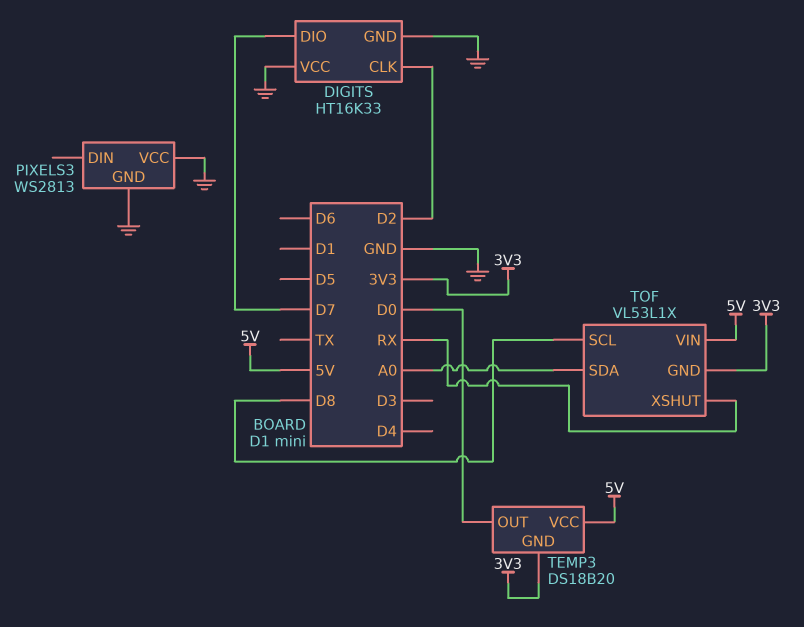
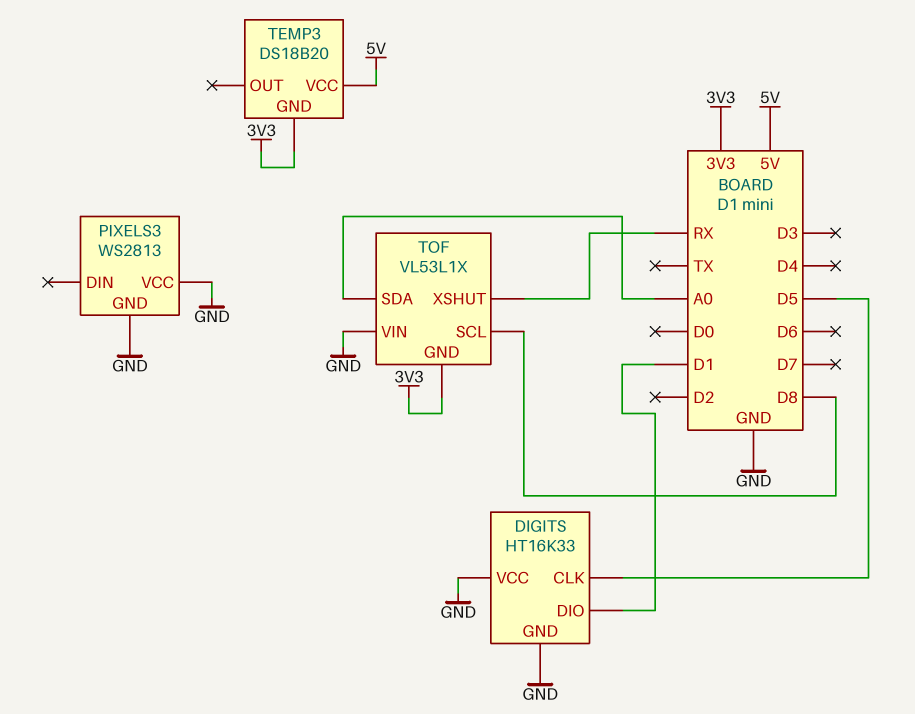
DIGITS pin CLK: D2 -> D5
DIGITS pin DIO: D7 -> D1
TEMP3 pin OUT: D0 -> none
TOF pin VIN: 5V -> GND

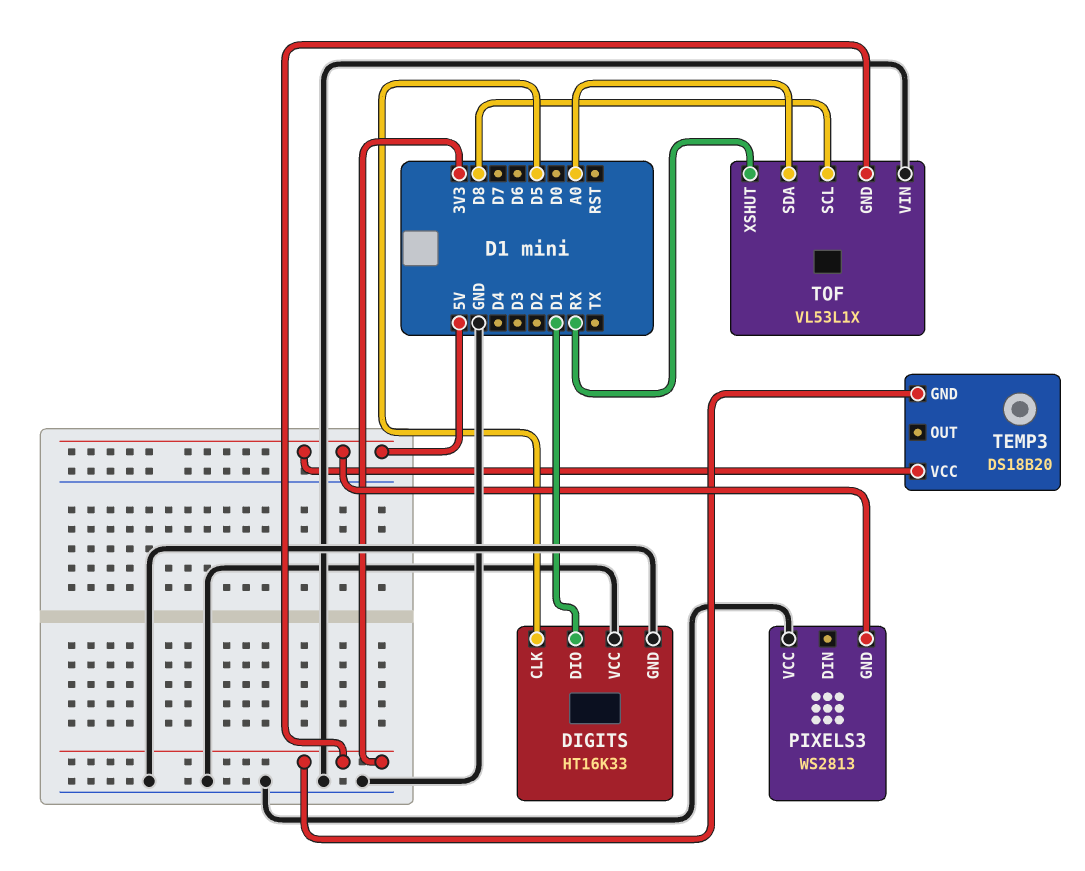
PIXELS3 pin GND: GND -> 5V

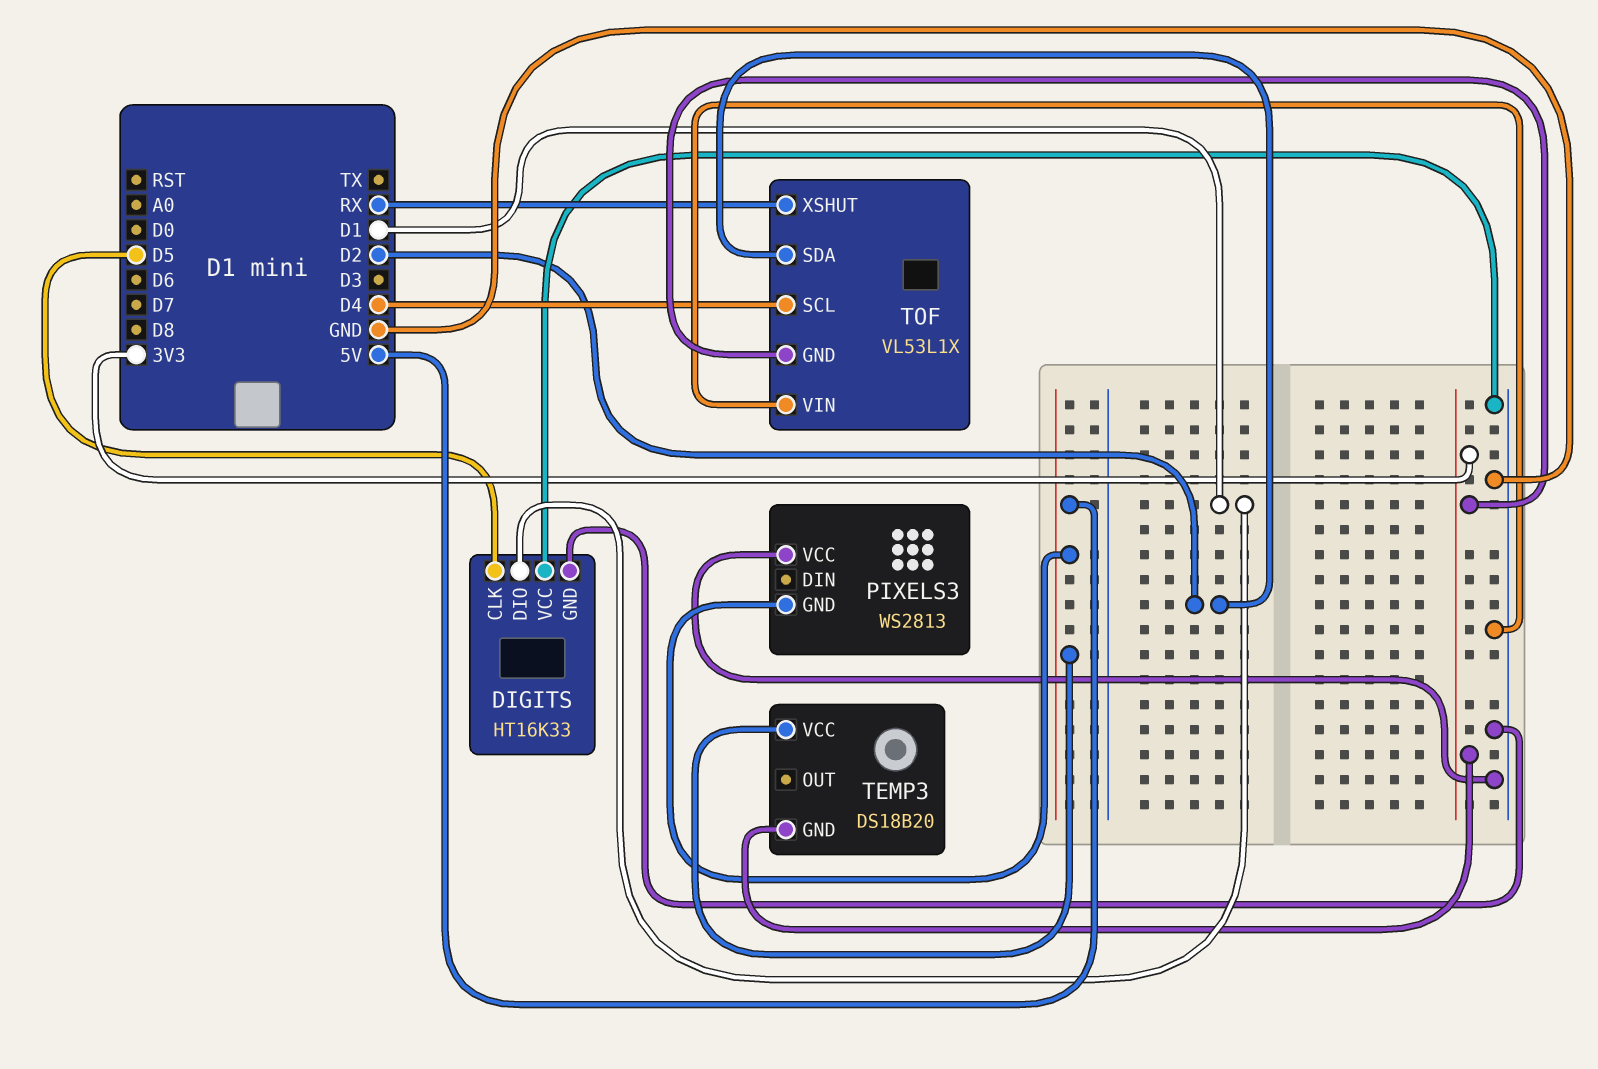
TOF pin SCL: D8 -> D4
TOF pin SDA: A0 -> D2

